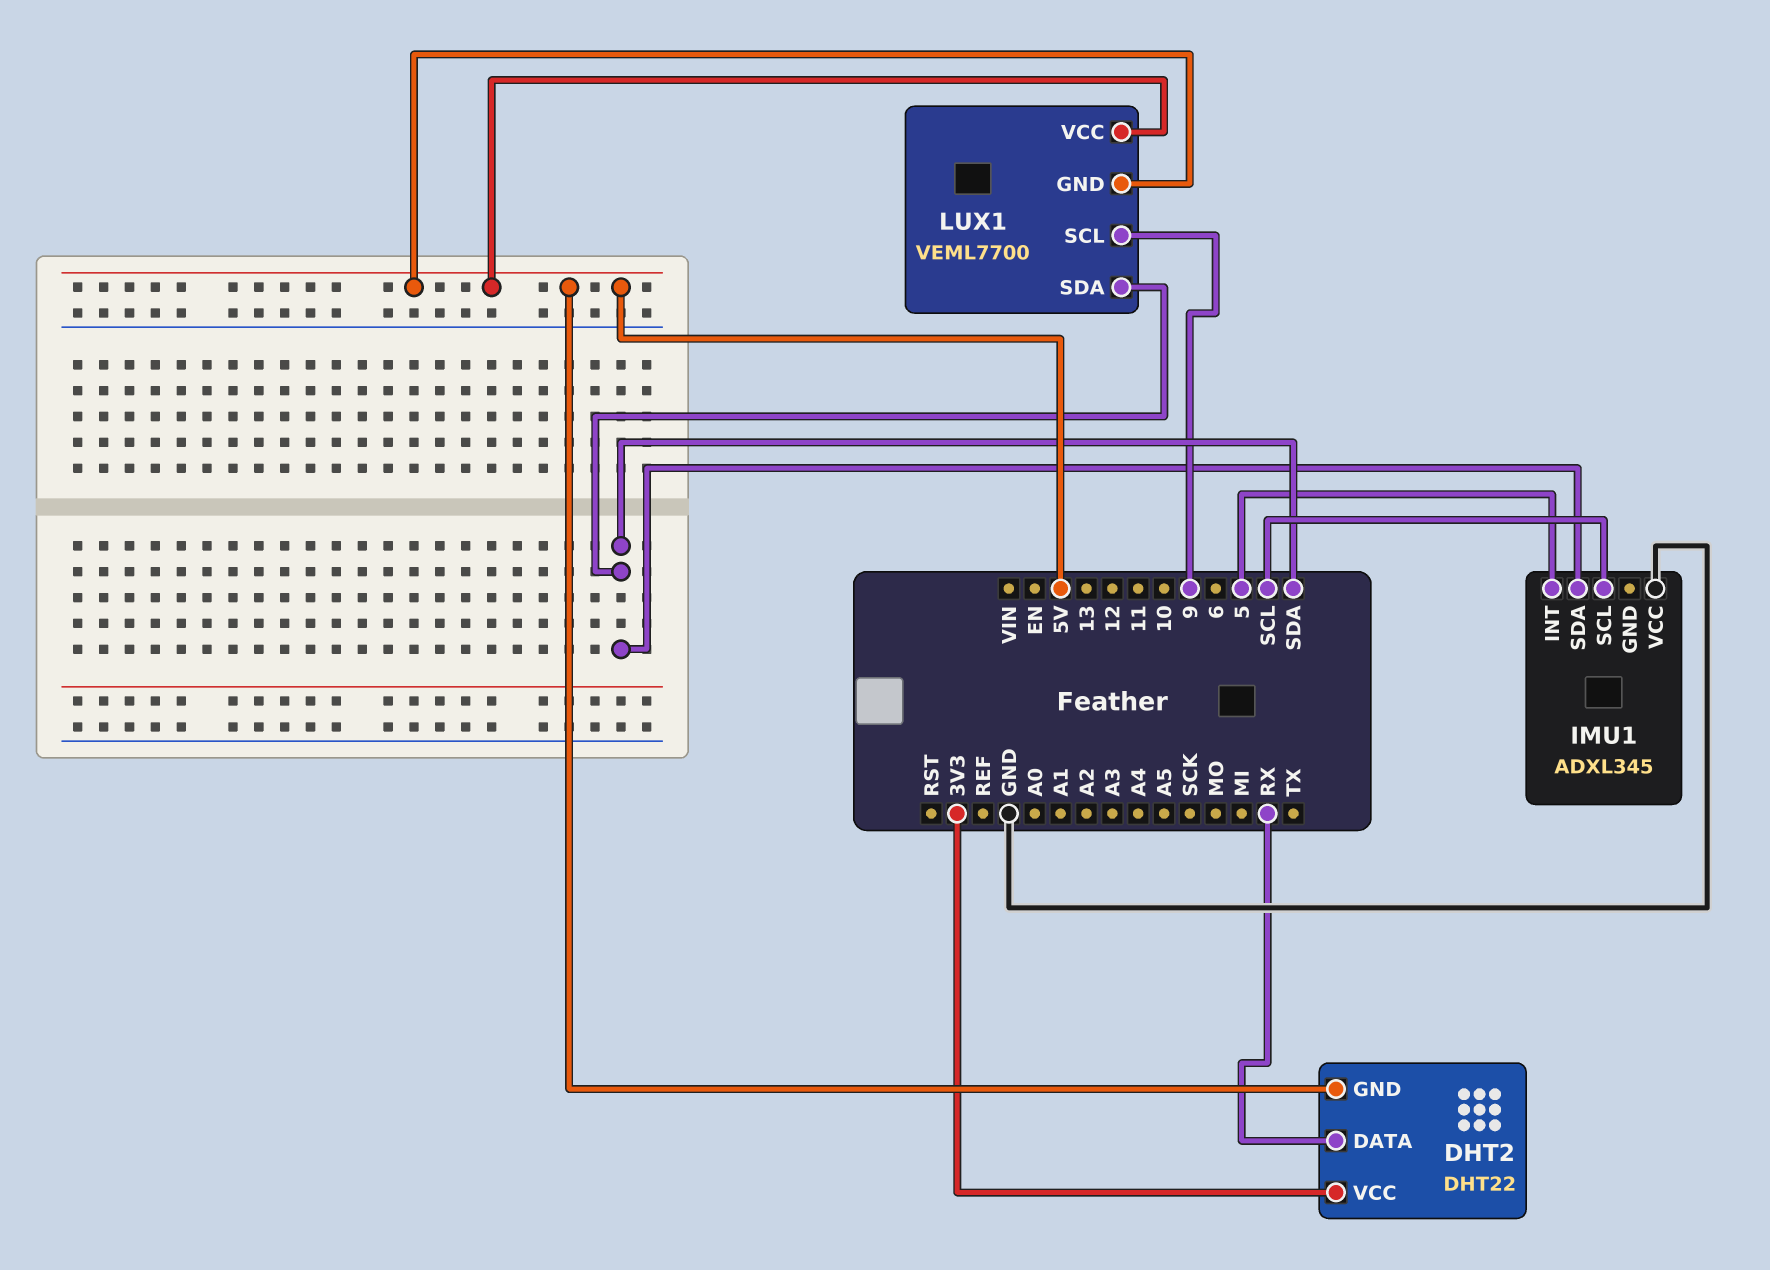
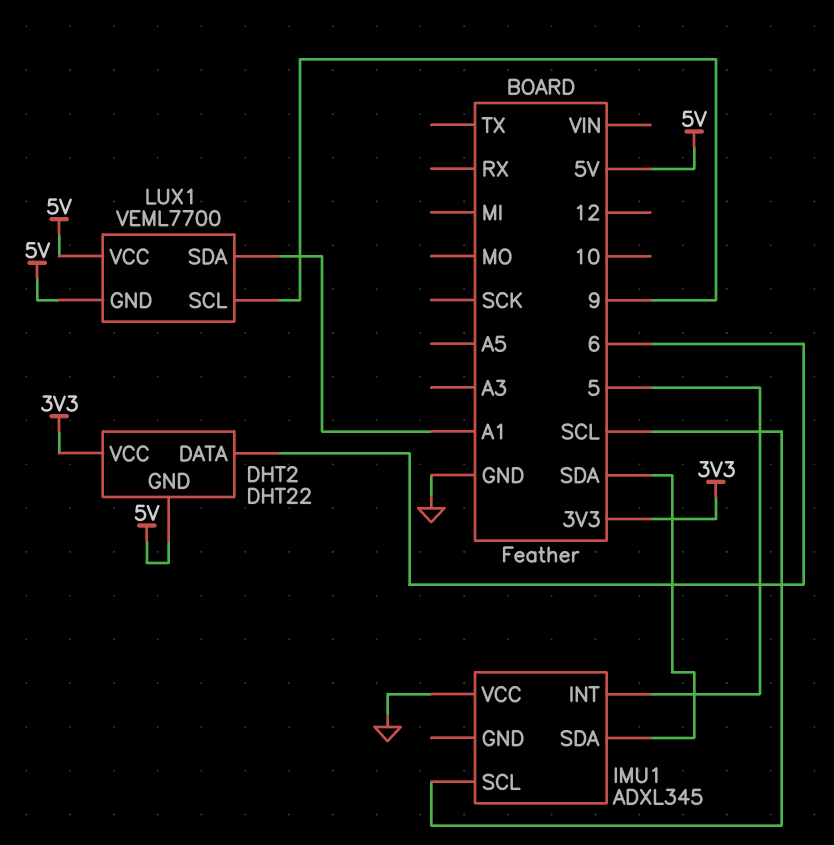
DHT2 pin DATA: RX -> 6
LUX1 pin SDA: SDA -> A1

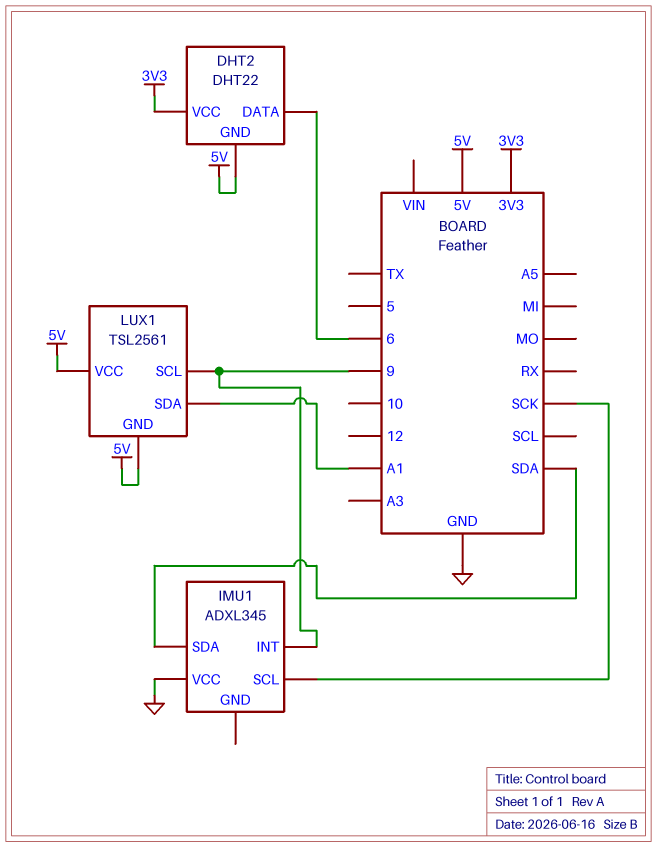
IMU1 pin INT: 5 -> 9
IMU1 pin SCL: SCL -> SCK
LUX1: VEML7700 -> TSL2561

